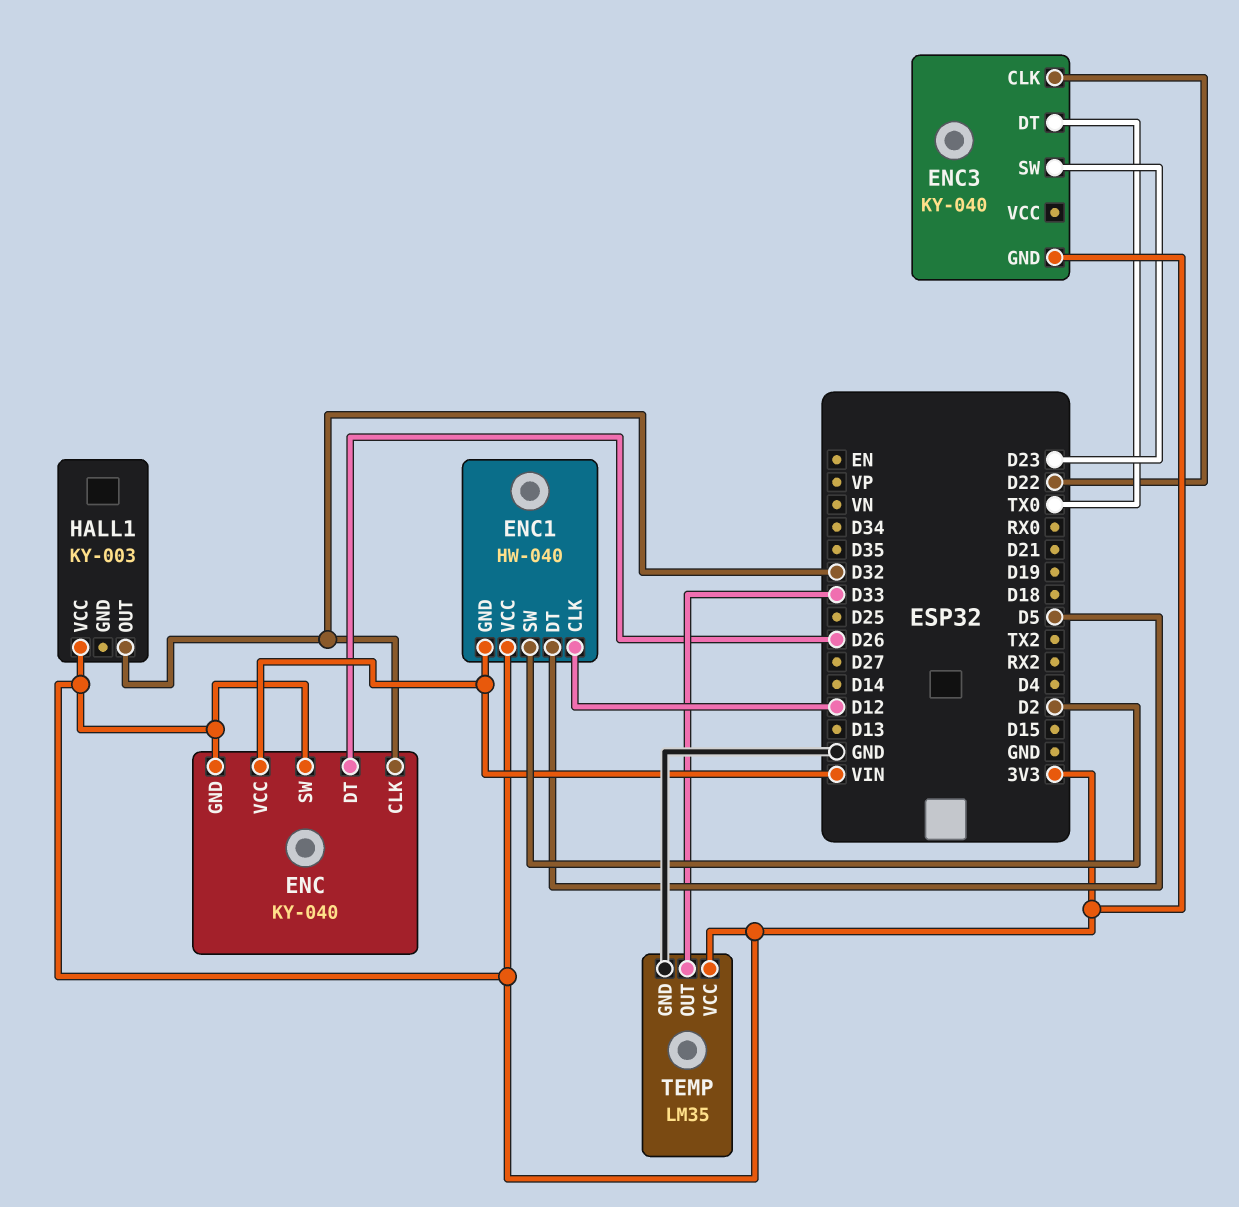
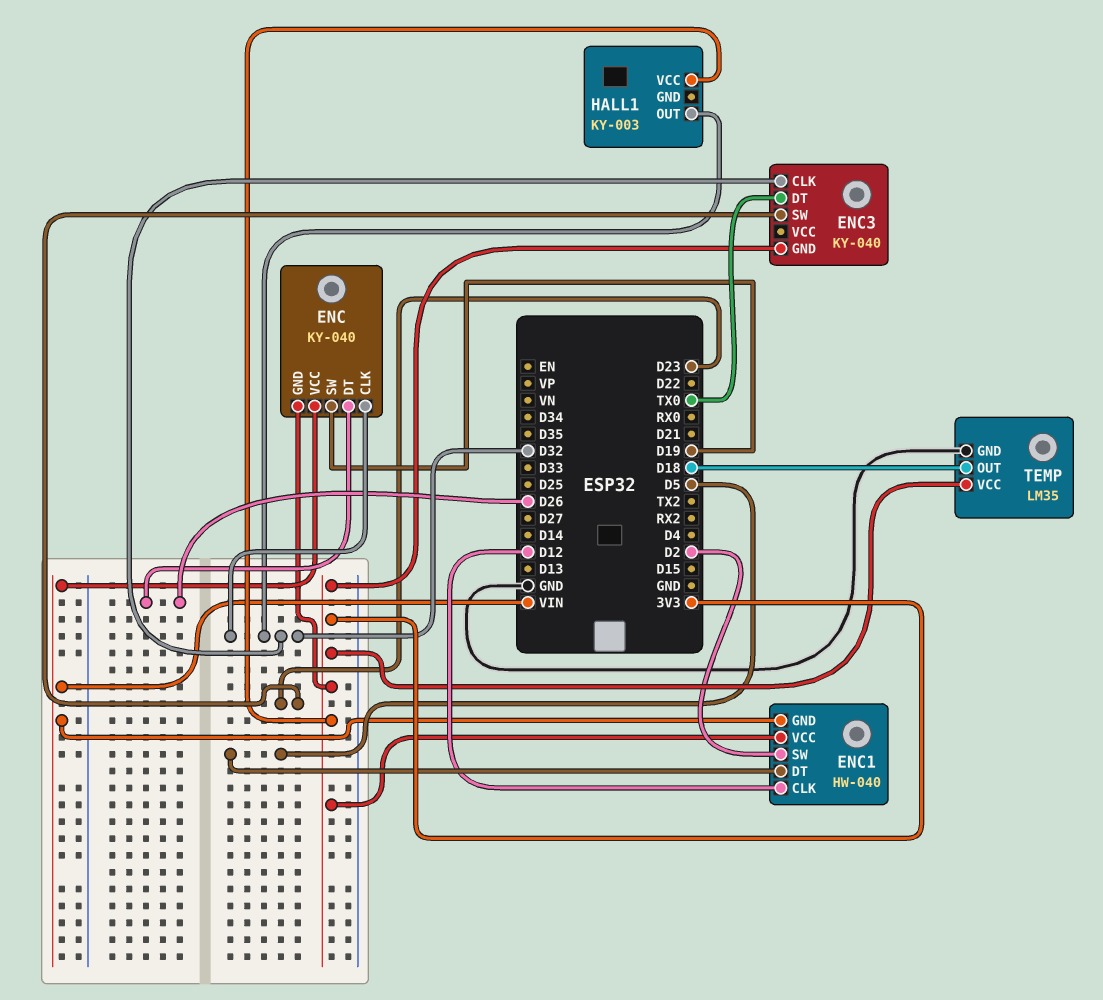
ENC pin SW: 3V3 -> D19
ENC3 pin CLK: D22 -> D32
TEMP pin OUT: D33 -> D18

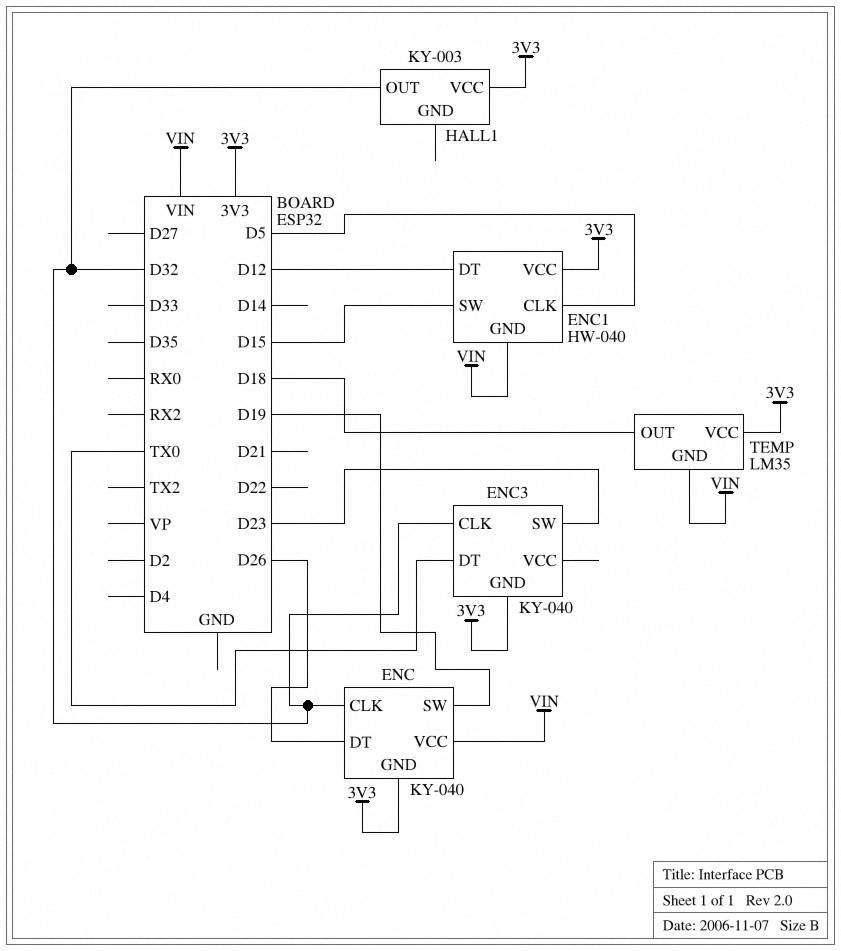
ENC1 pin CLK: D12 -> D5
ENC1 pin DT: D5 -> D12
ENC1 pin SW: D2 -> D15
TEMP pin GND: GND -> VIN

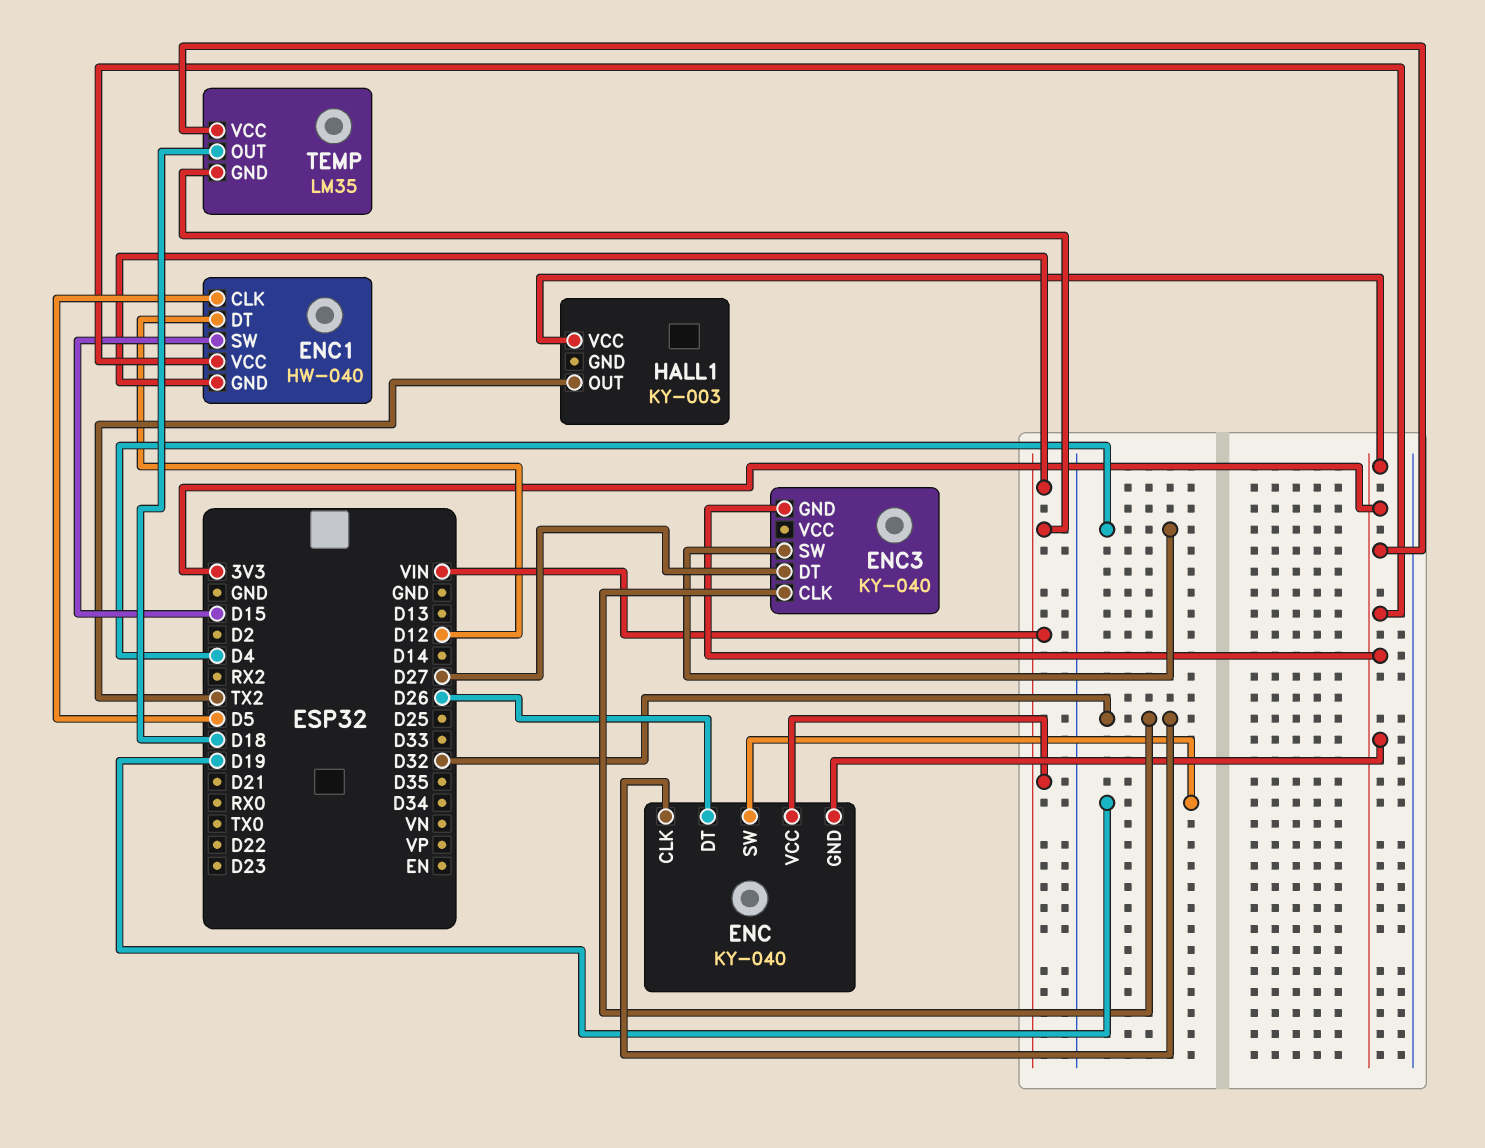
ENC3 pin DT: TX0 -> D27
ENC3 pin SW: D23 -> D4
HALL1 pin OUT: D32 -> TX2

